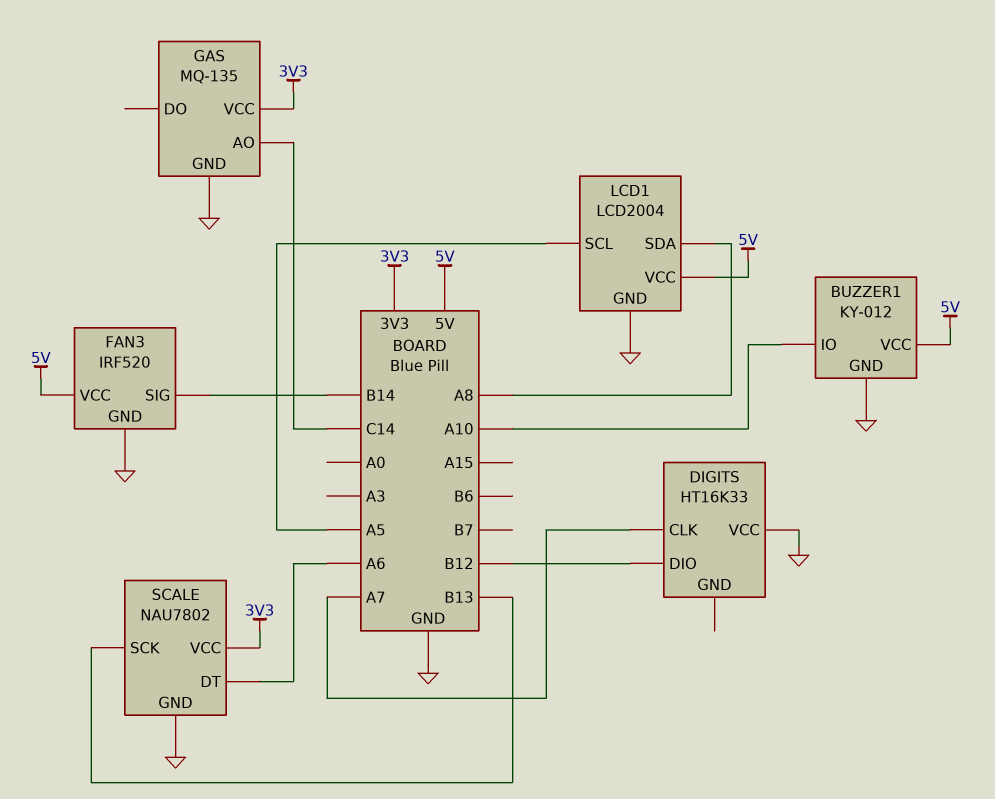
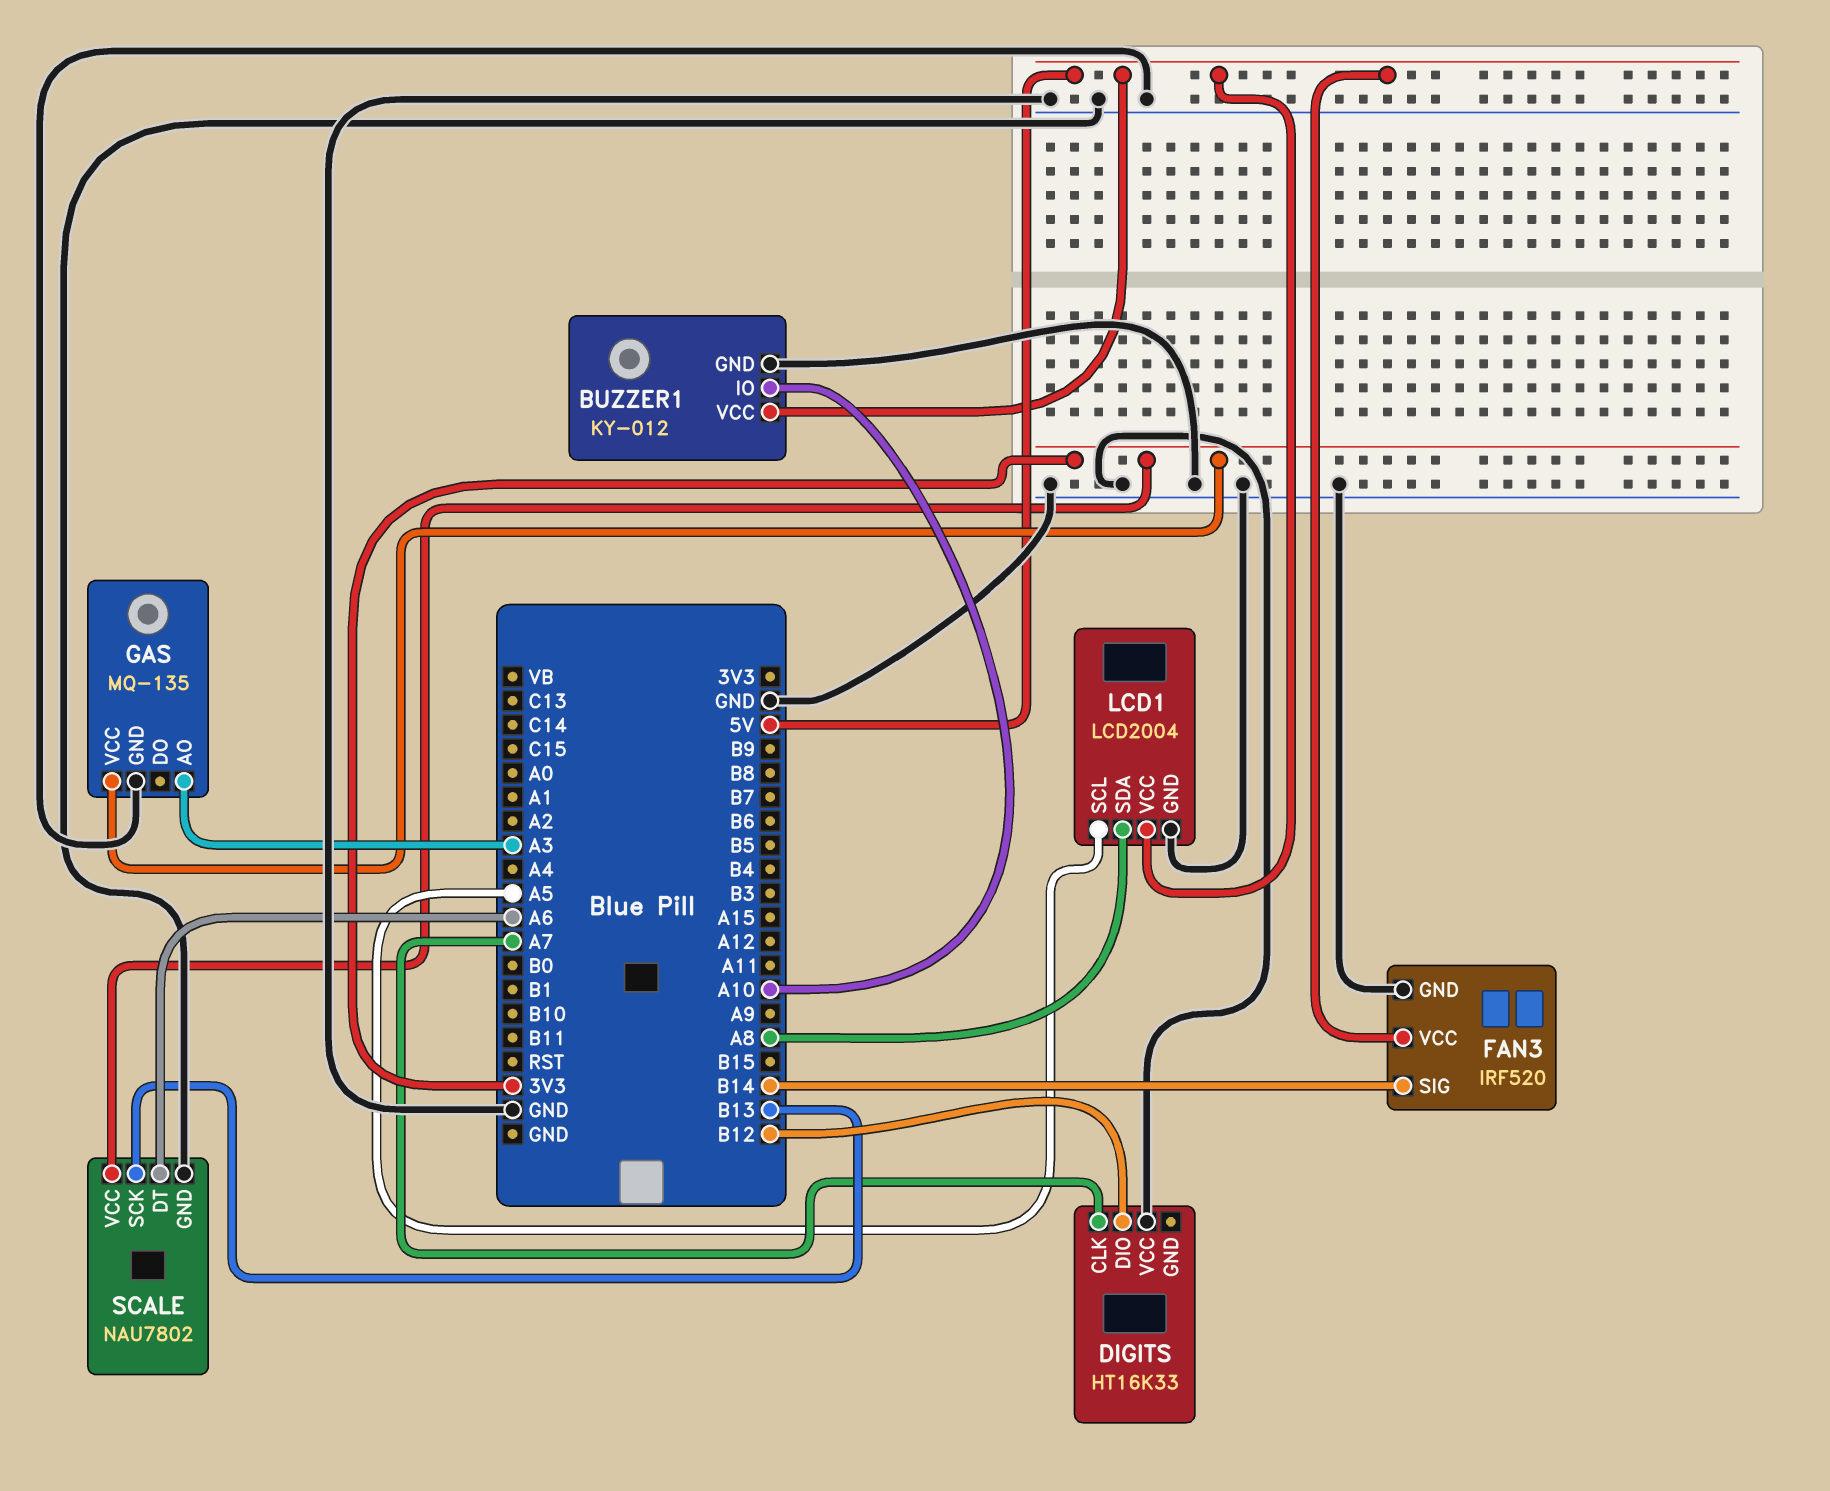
GAS pin AO: C14 -> A3

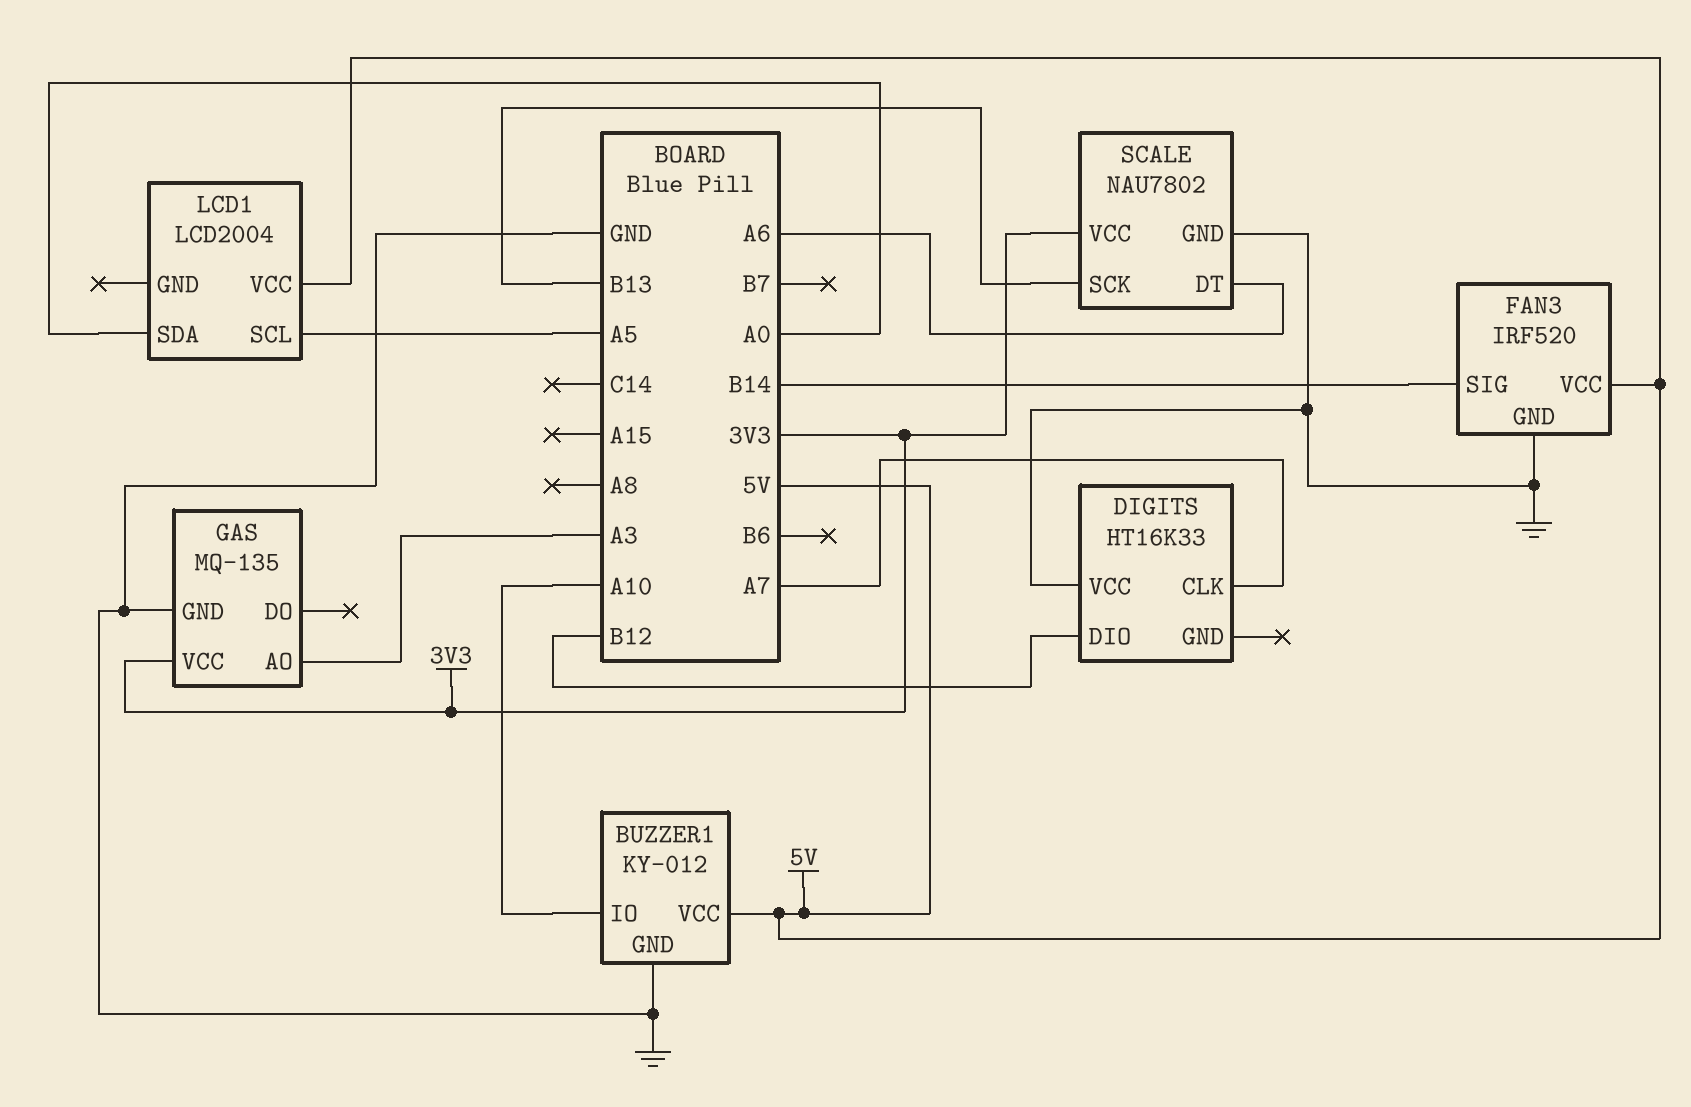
LCD1 pin GND: GND -> none
LCD1 pin SDA: A8 -> A0

